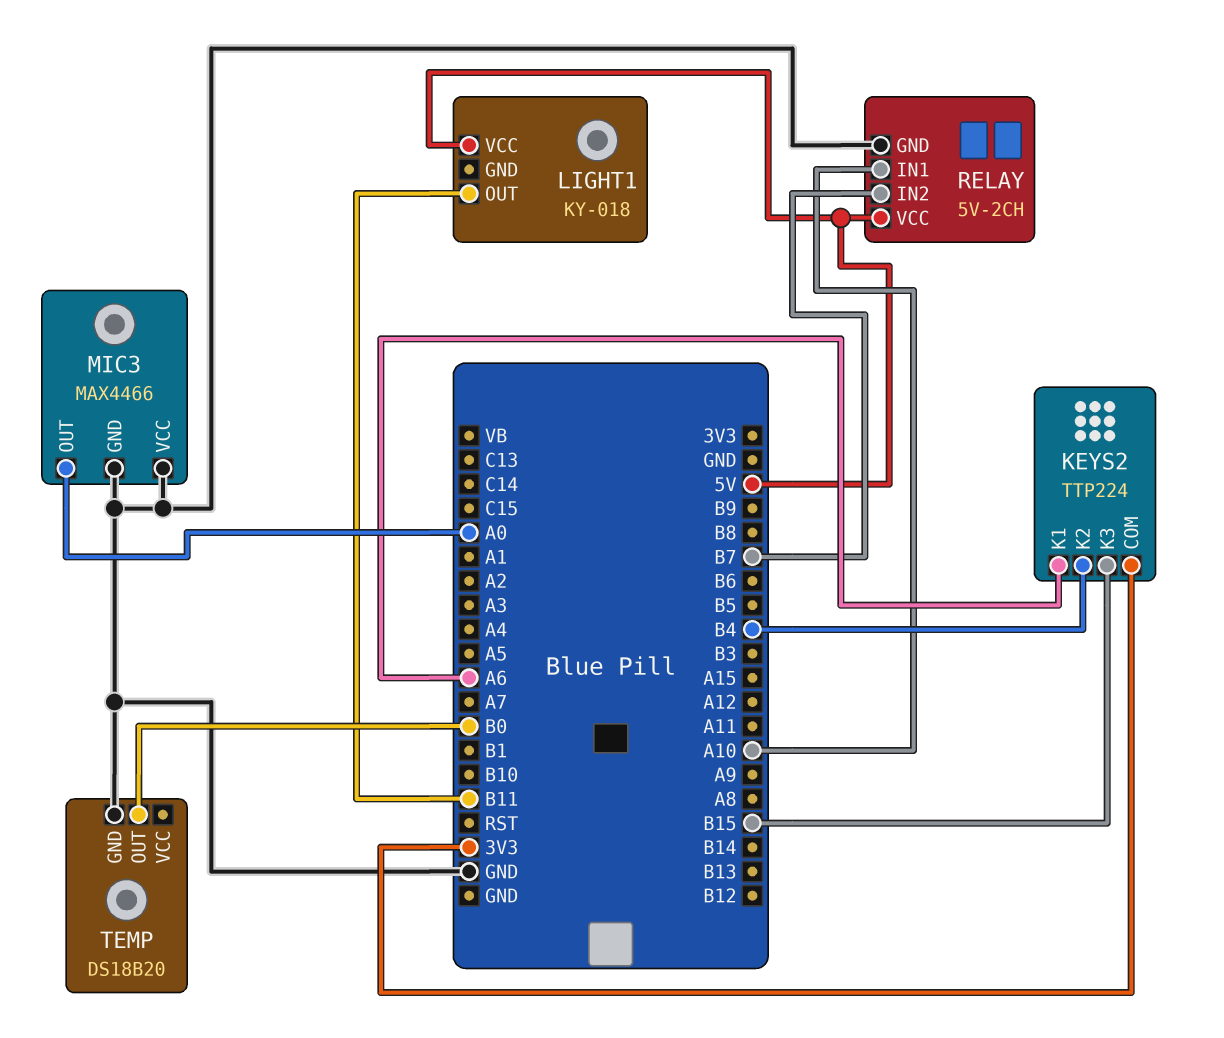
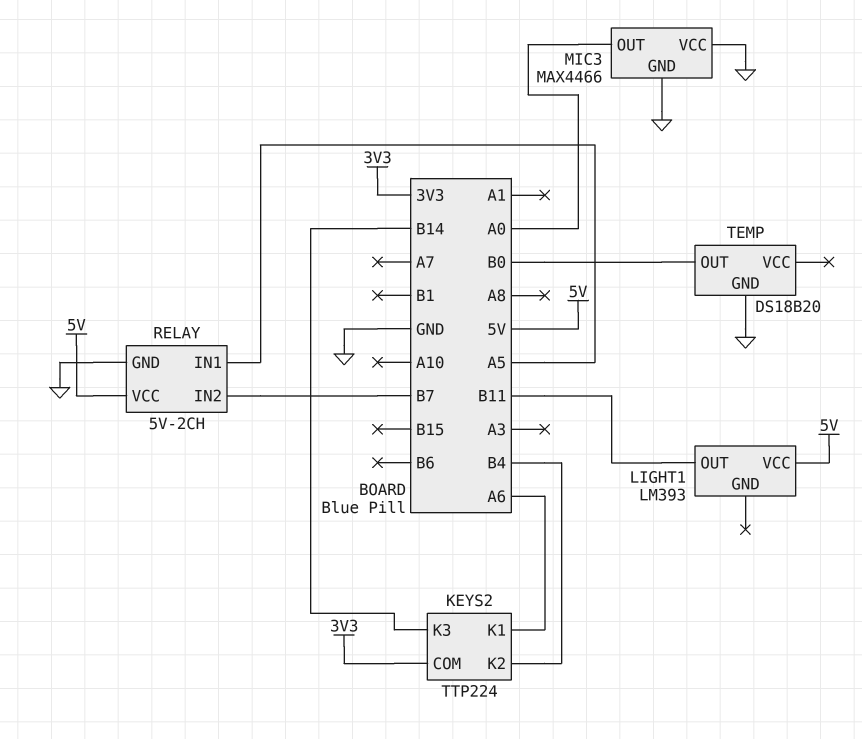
KEYS2 pin K3: B15 -> B14
LIGHT1: KY-018 -> LM393
RELAY pin IN1: A10 -> A5

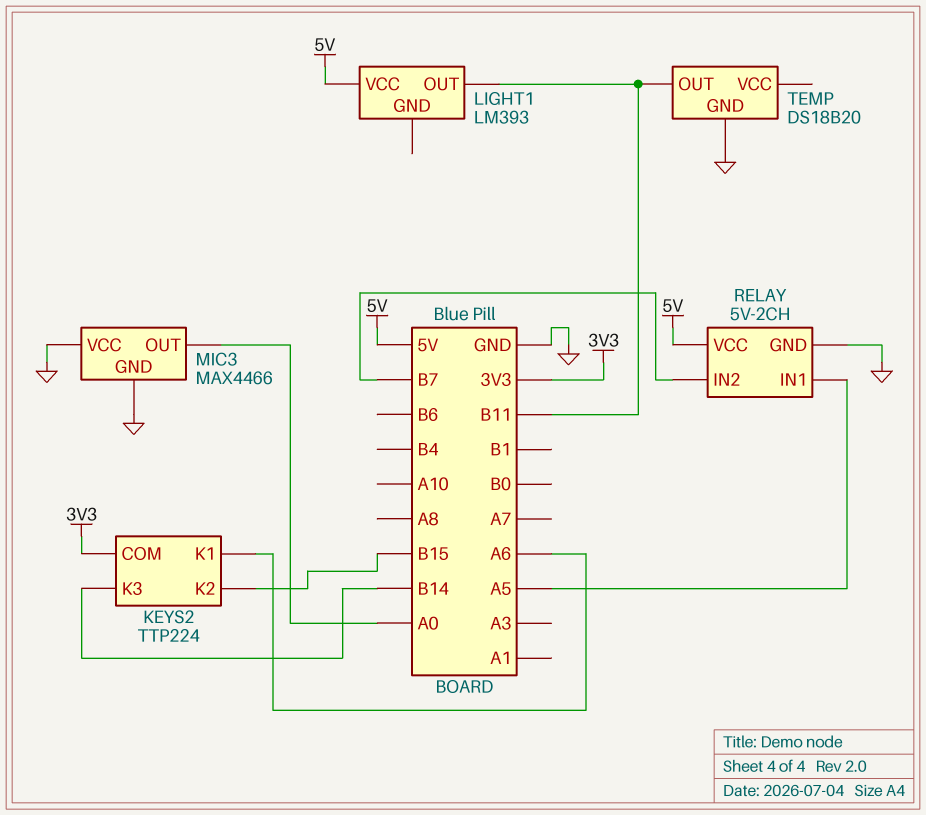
KEYS2 pin K2: B4 -> B15
TEMP pin OUT: B0 -> B11

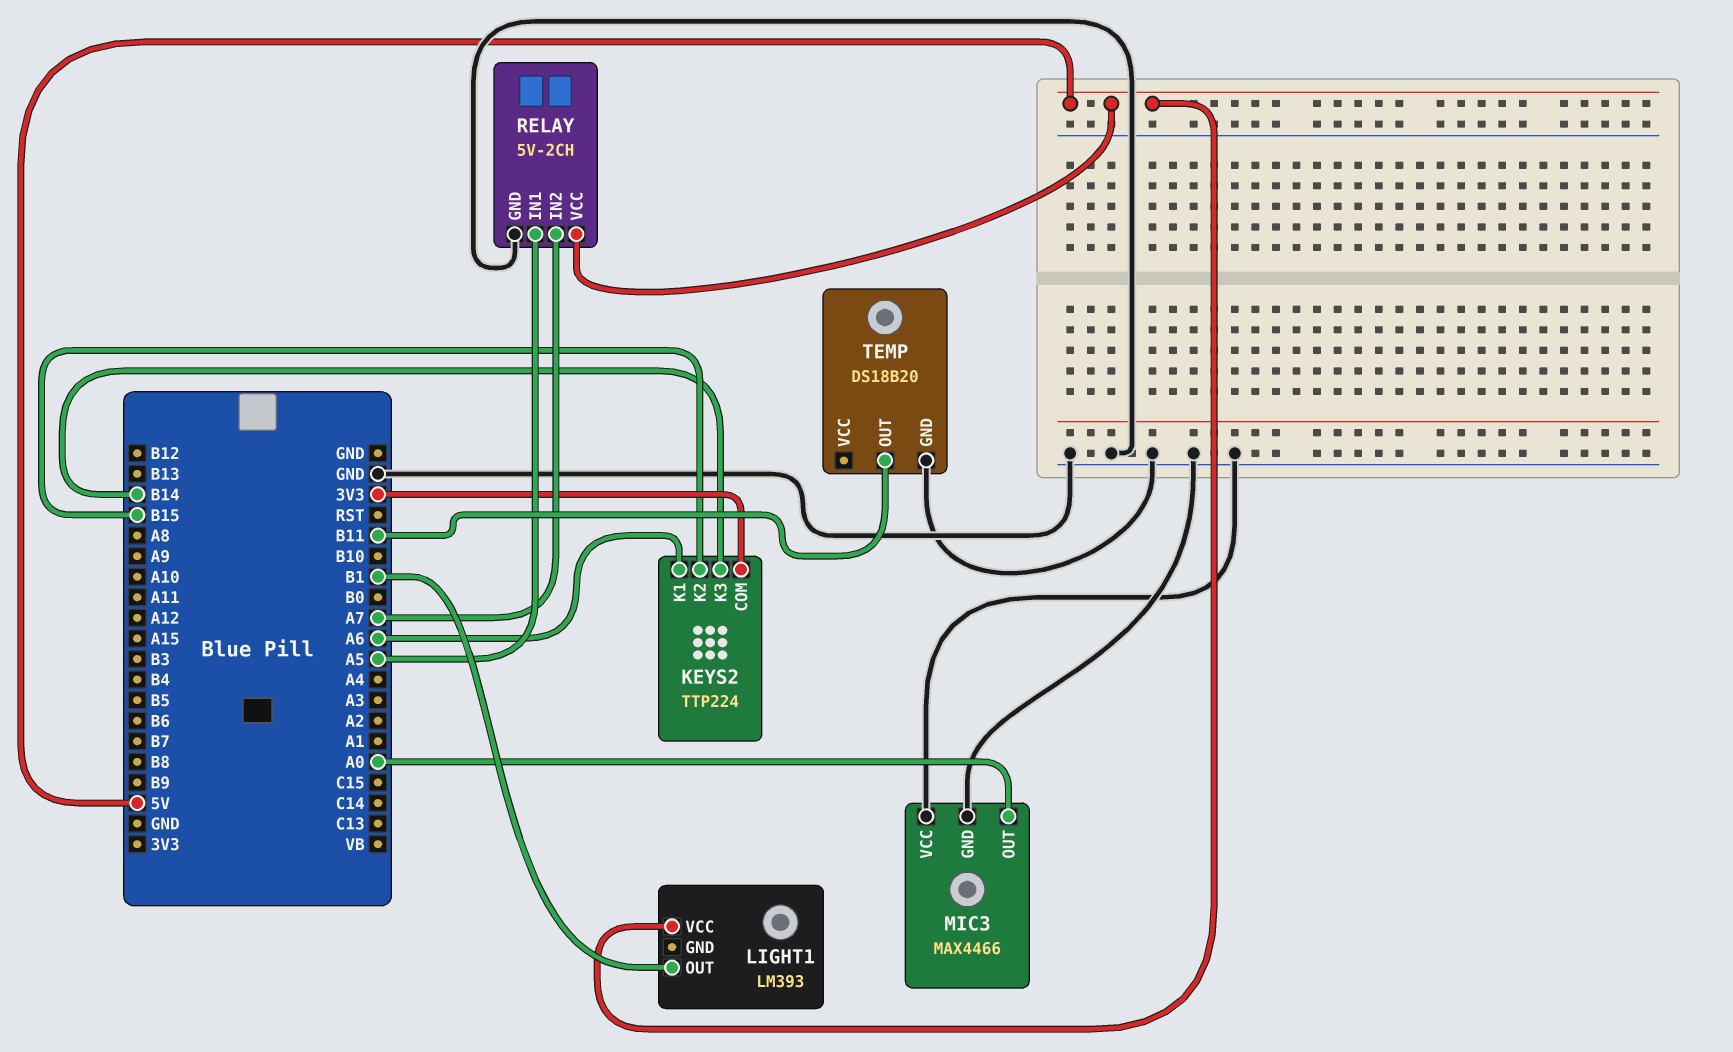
LIGHT1 pin OUT: B11 -> B1
RELAY pin IN2: B7 -> A7

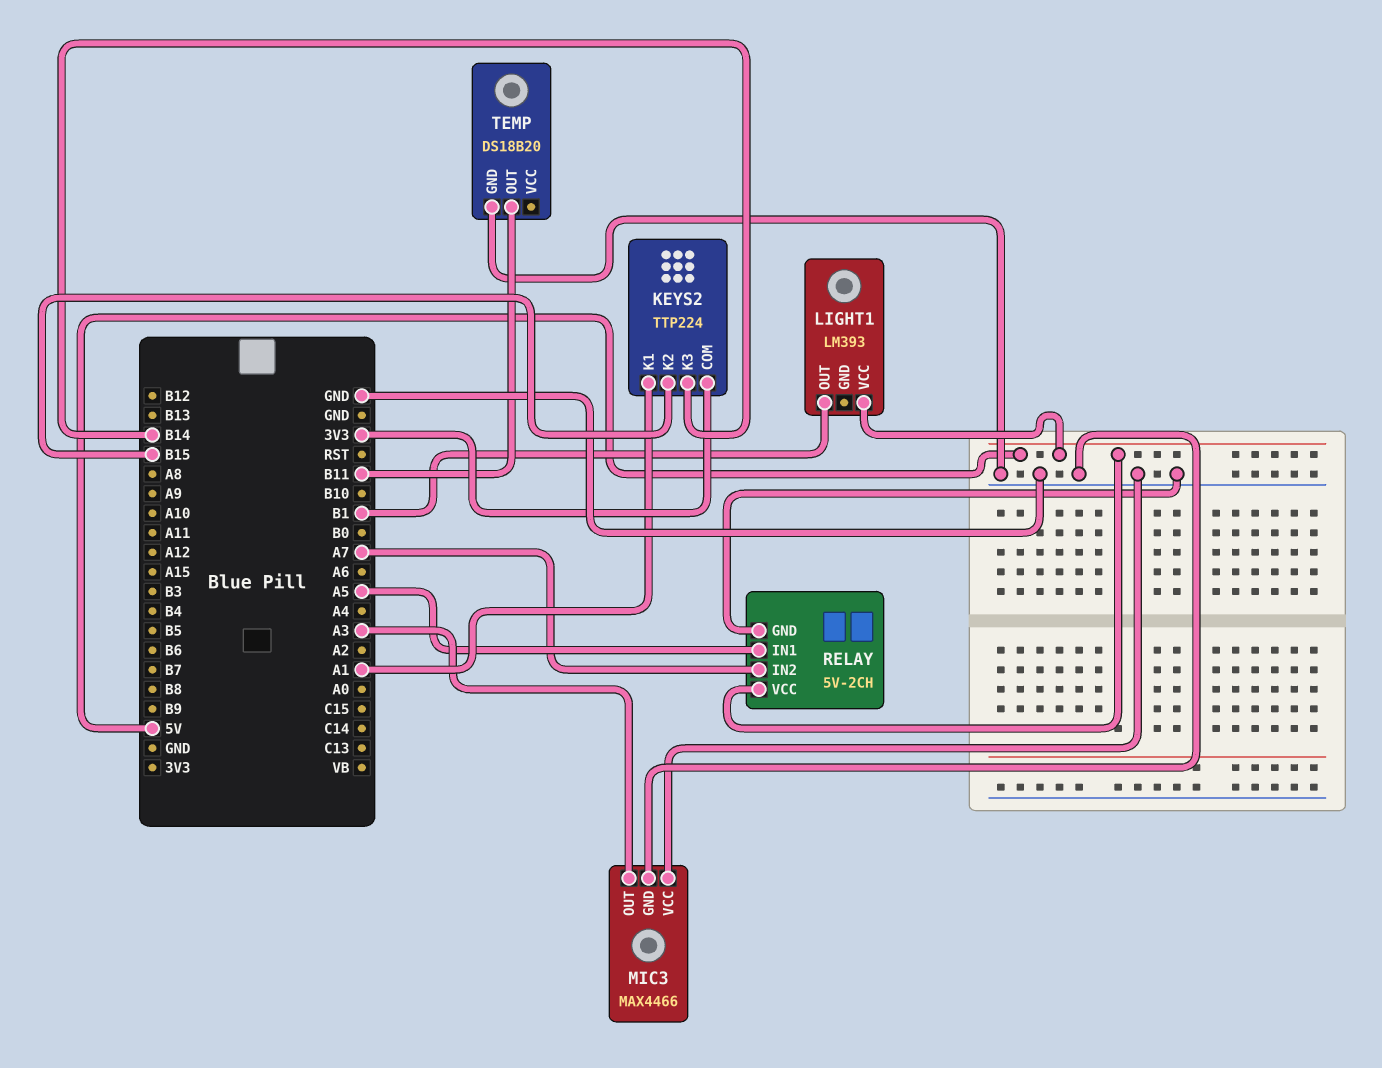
KEYS2 pin K1: A6 -> A1
MIC3 pin OUT: A0 -> A3

